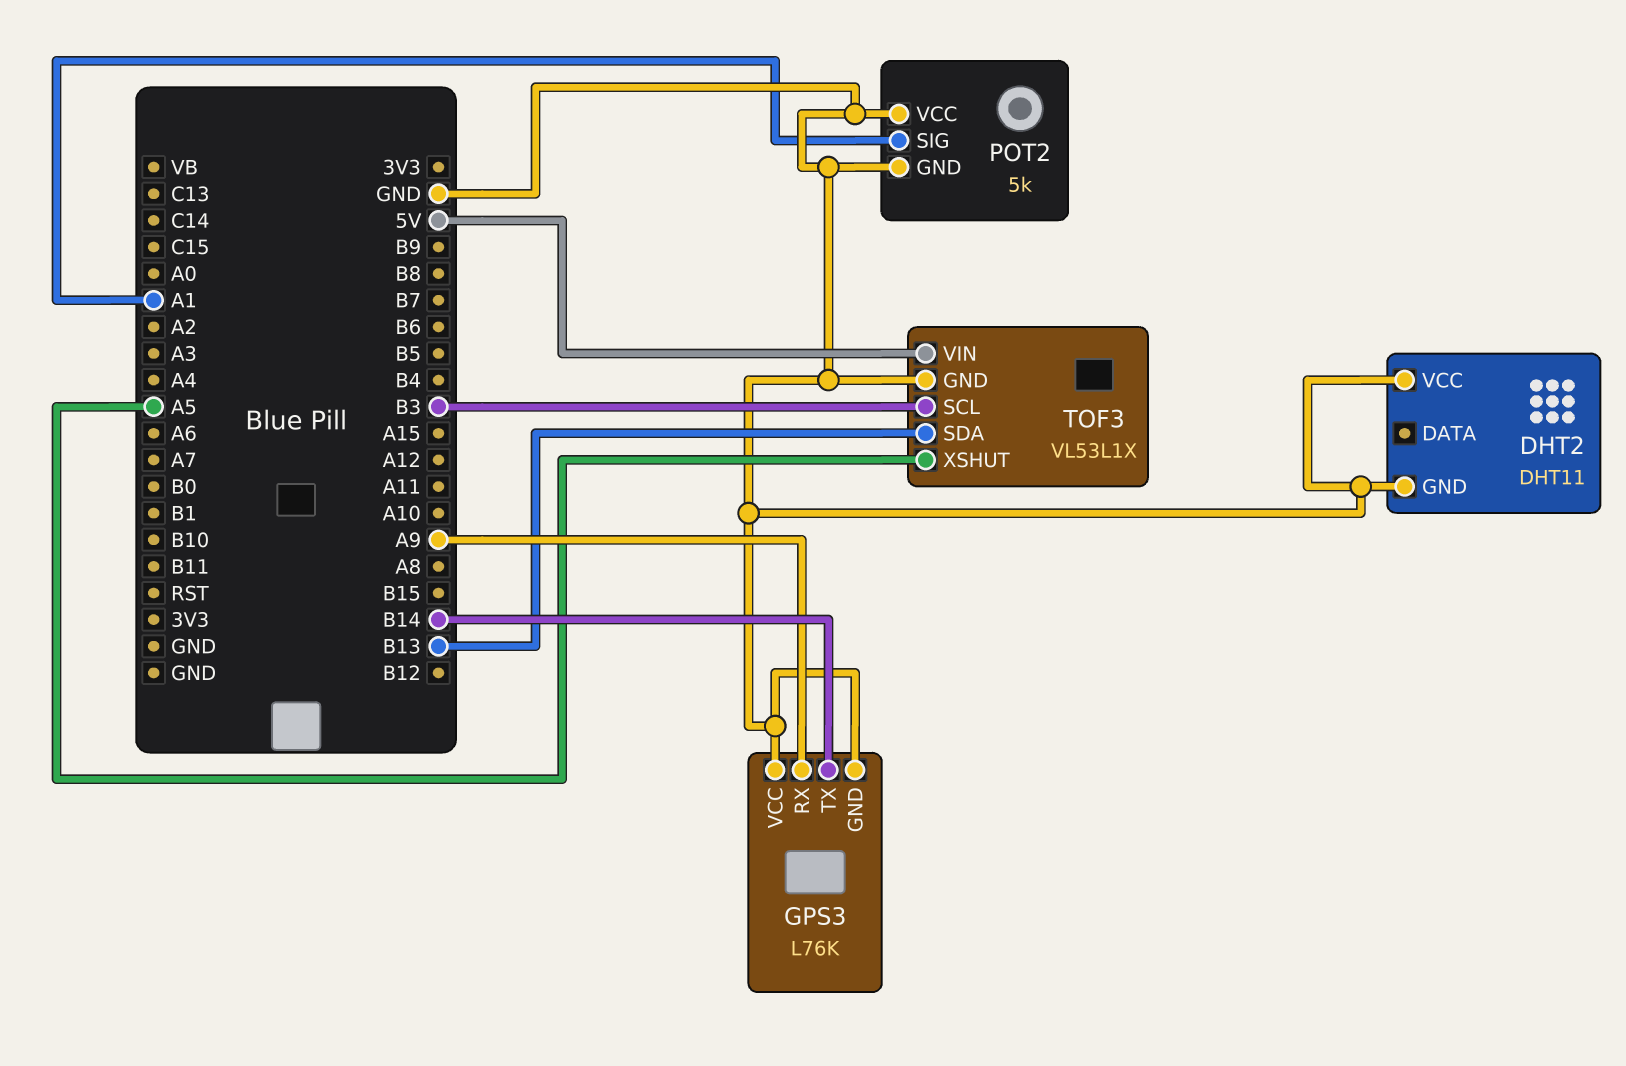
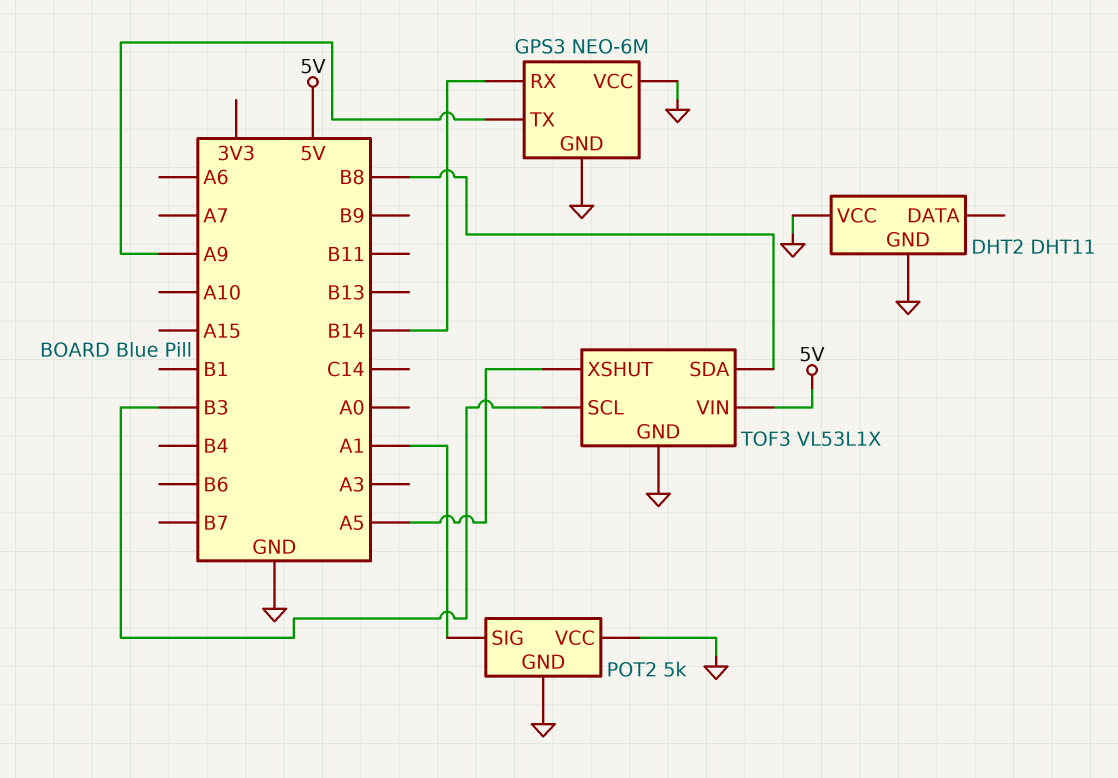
GPS3: L76K -> NEO-6M
GPS3 pin RX: A9 -> B14
GPS3 pin TX: B14 -> A9
TOF3 pin SDA: B13 -> B8

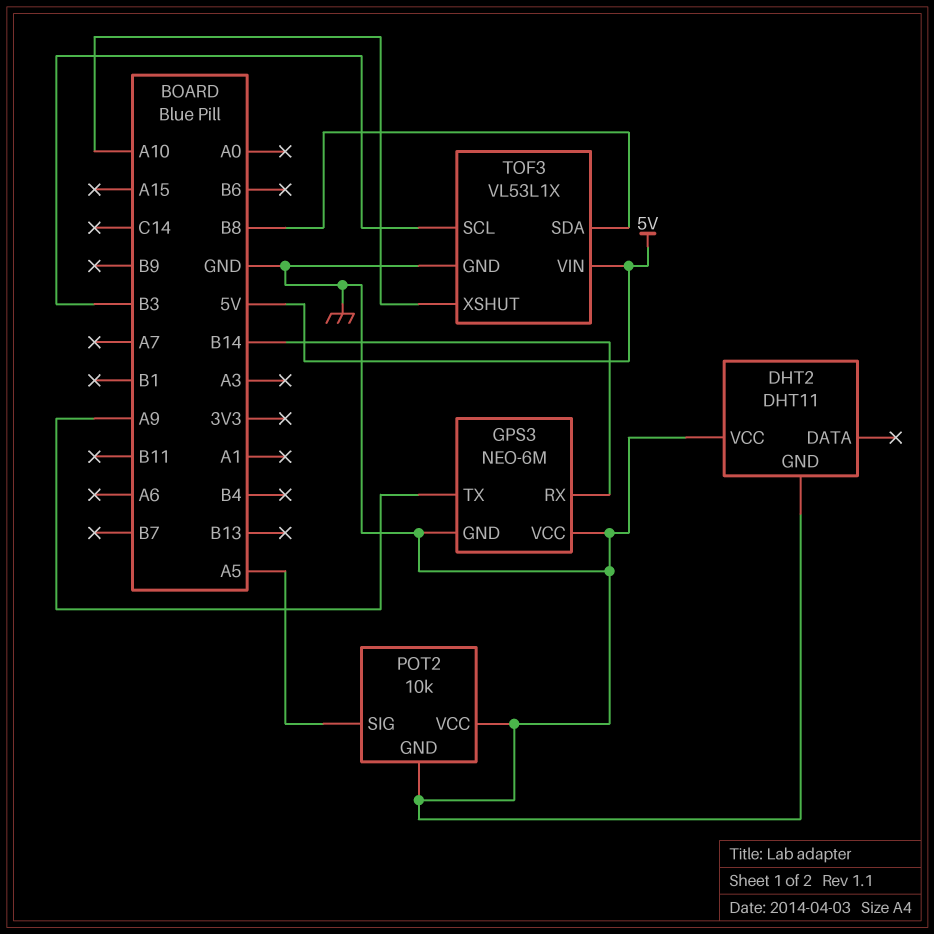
POT2: 5k -> 10k
POT2 pin SIG: A1 -> A5
TOF3 pin XSHUT: A5 -> A10

